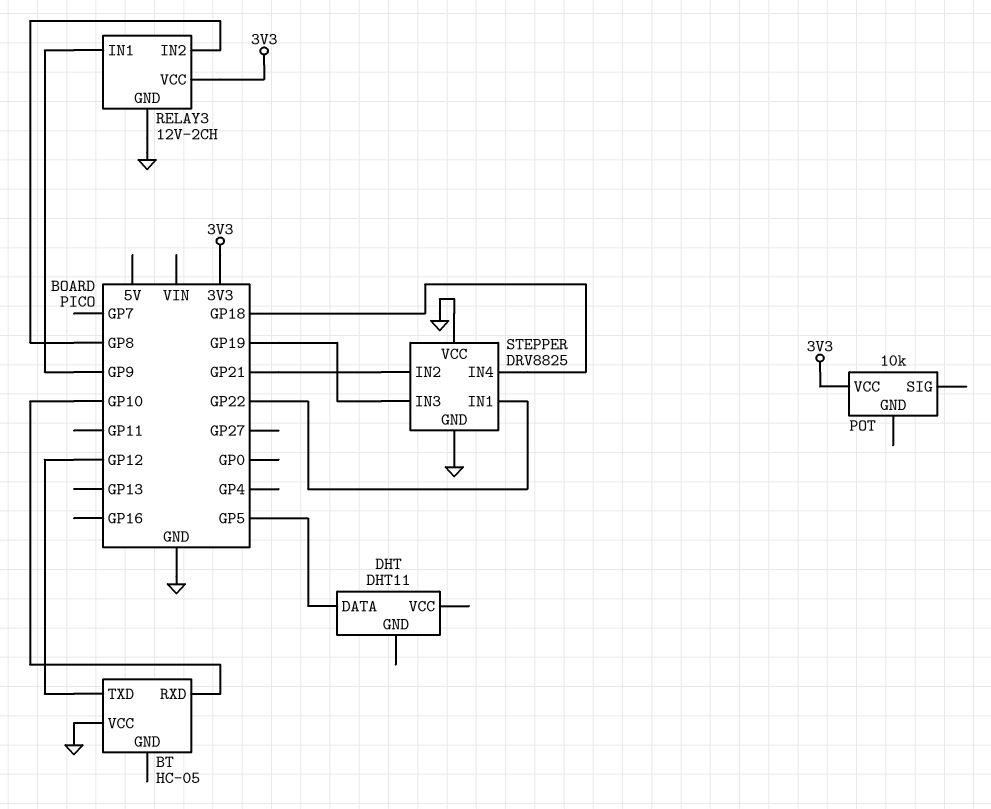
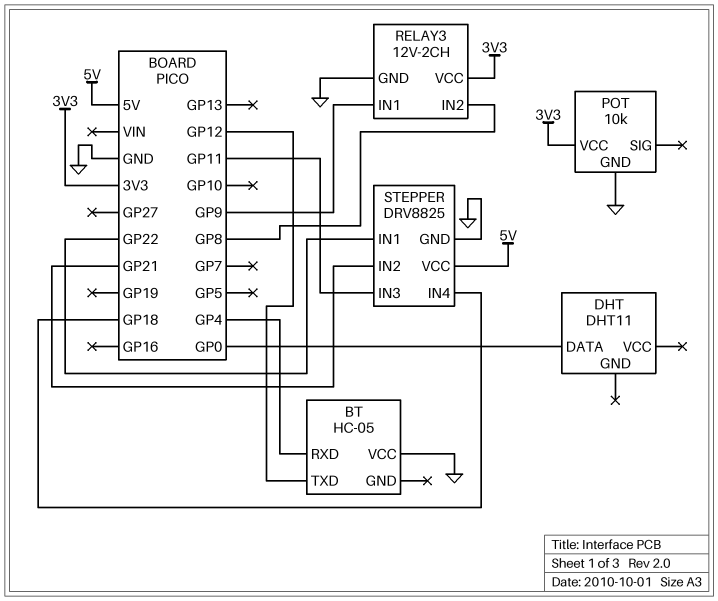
BT pin RXD: GP10 -> GP4
DHT pin DATA: GP5 -> GP0
POT pin GND: none -> GND
STEPPER pin IN3: GP19 -> GP11
STEPPER pin VCC: GND -> 5V

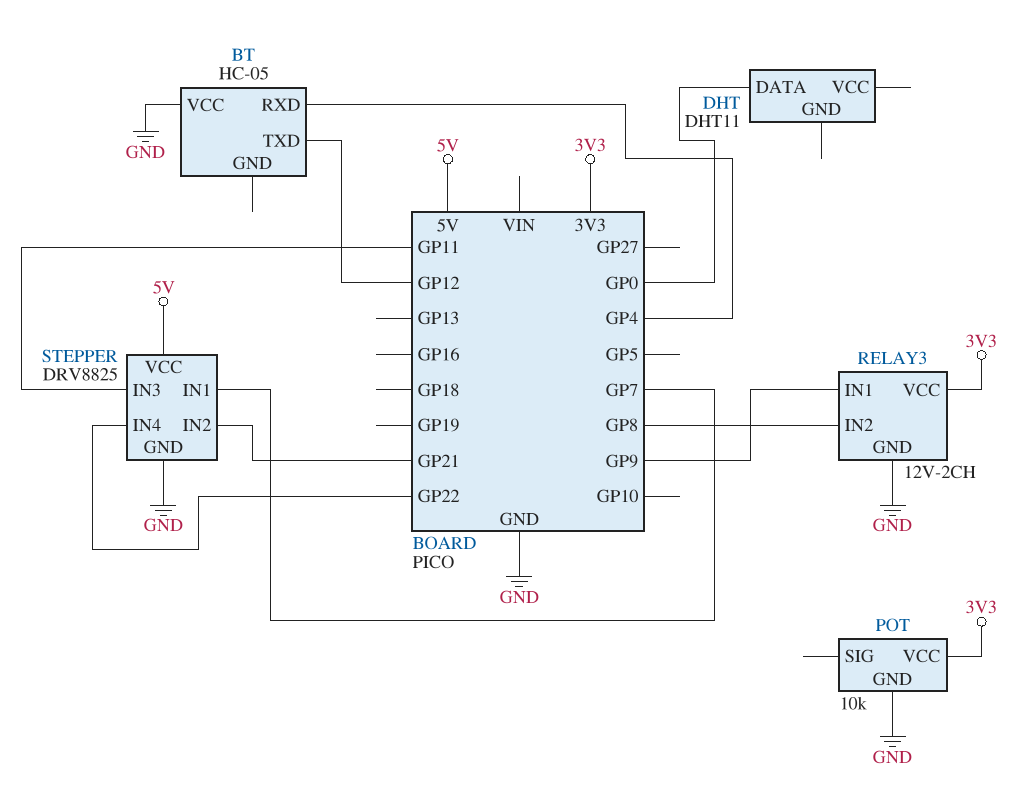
STEPPER pin IN1: GP22 -> GP7
STEPPER pin IN4: GP18 -> GP22

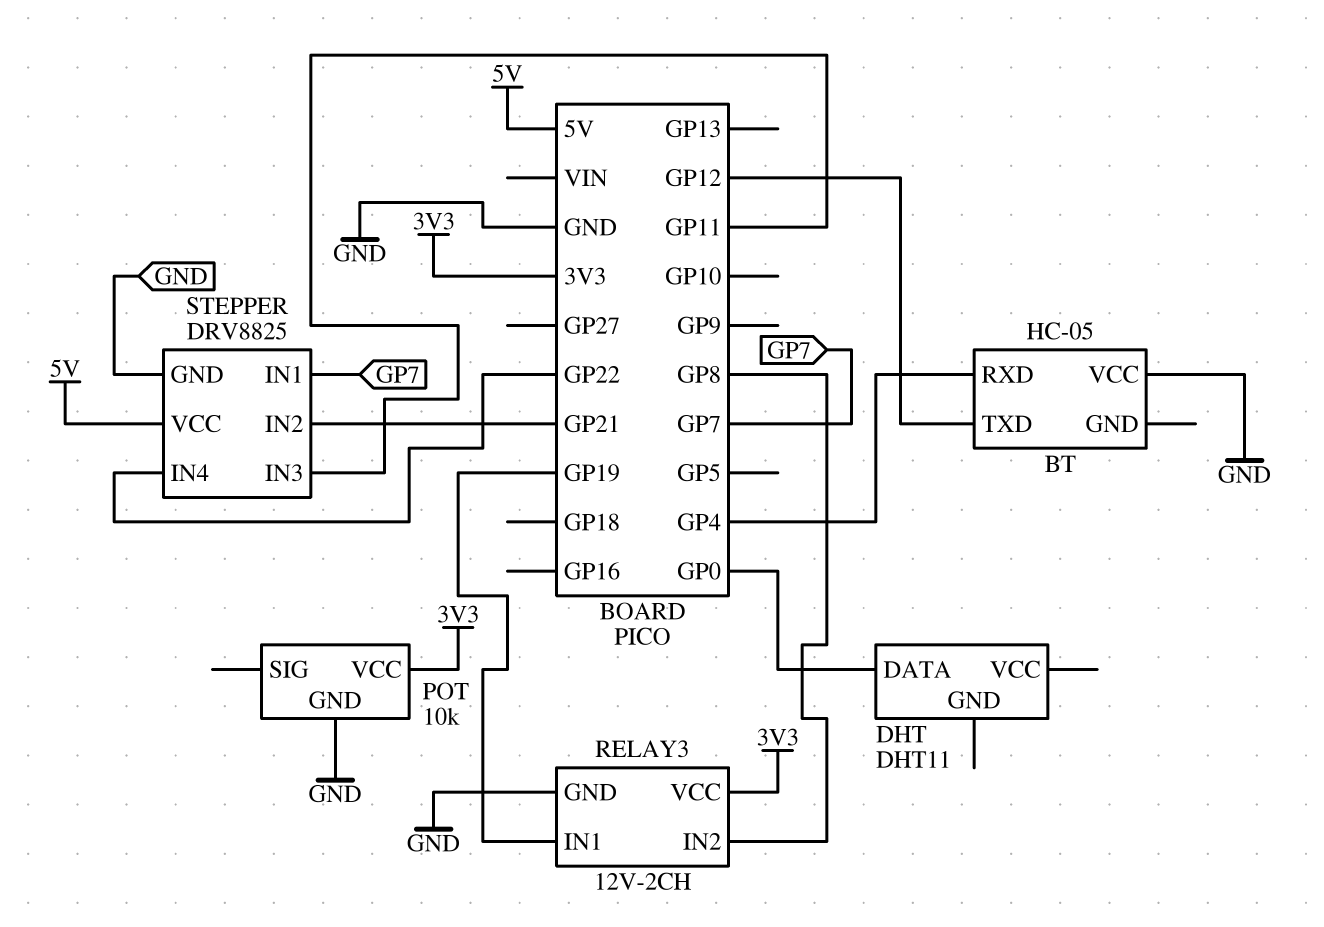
RELAY3 pin IN1: GP9 -> GP19

